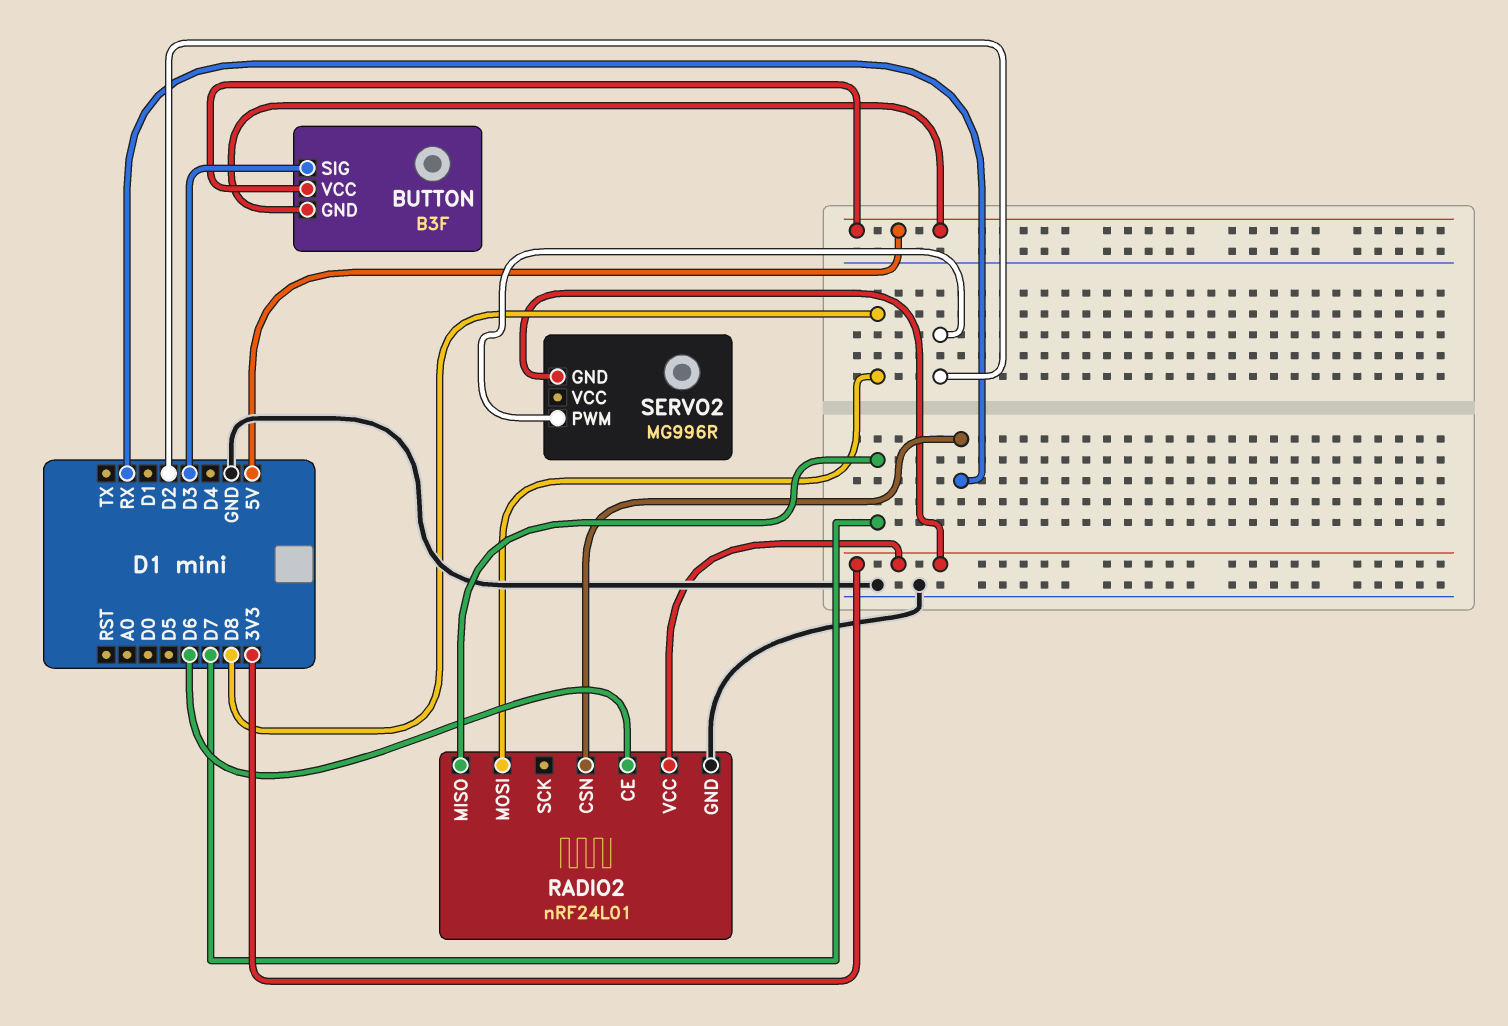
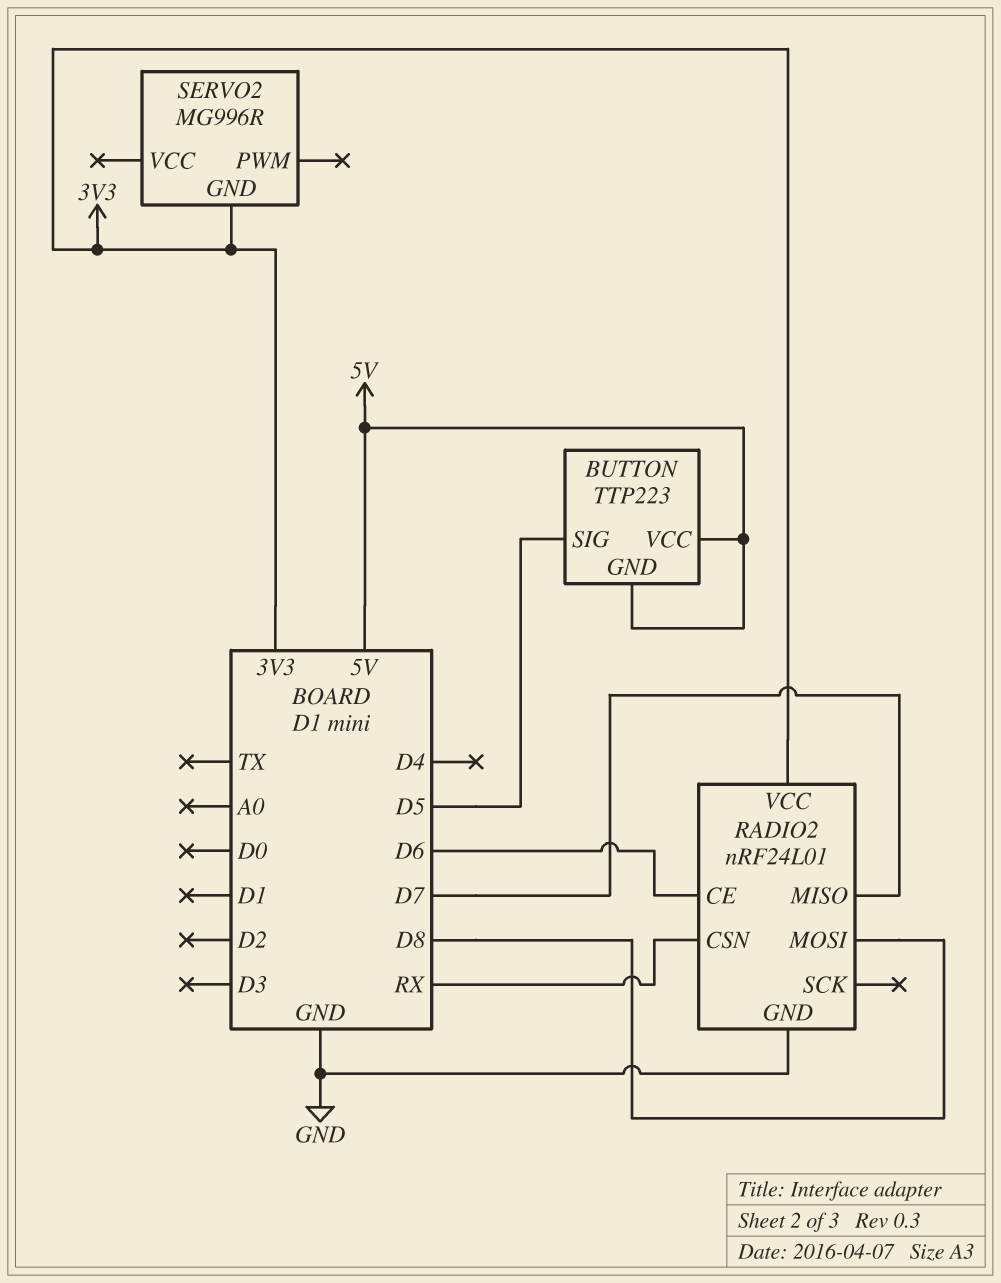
BUTTON: B3F -> TTP223
BUTTON pin SIG: D3 -> D5
SERVO2 pin PWM: D2 -> none

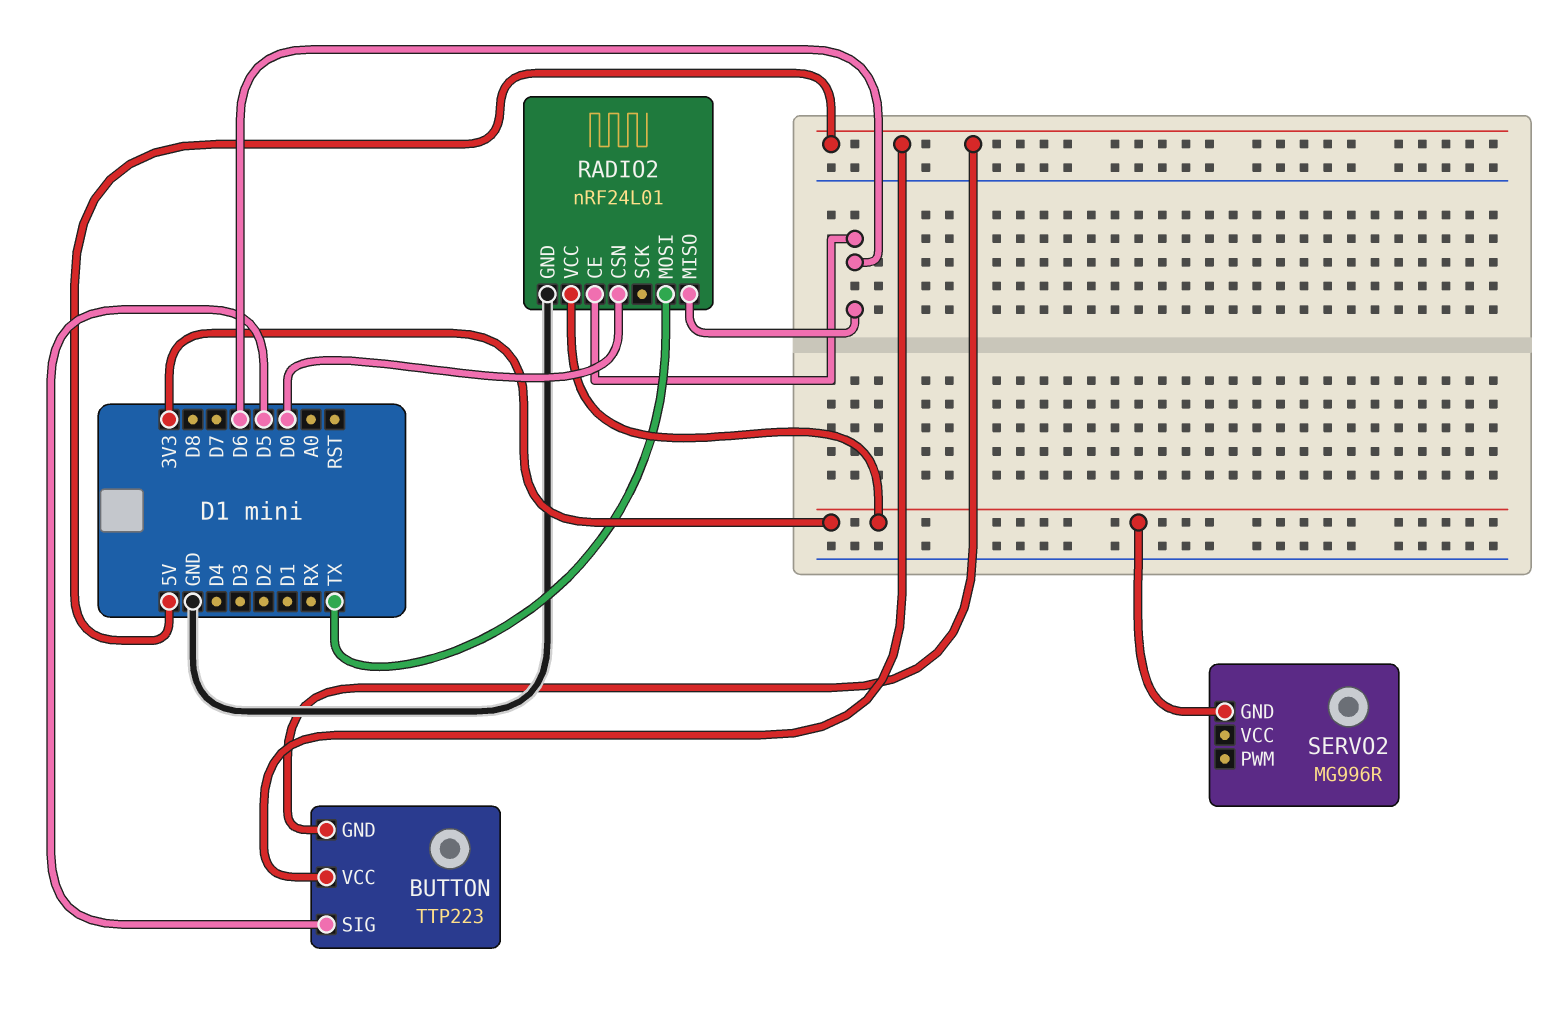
RADIO2 pin CSN: RX -> D0
RADIO2 pin MISO: D7 -> D6
RADIO2 pin MOSI: D8 -> TX

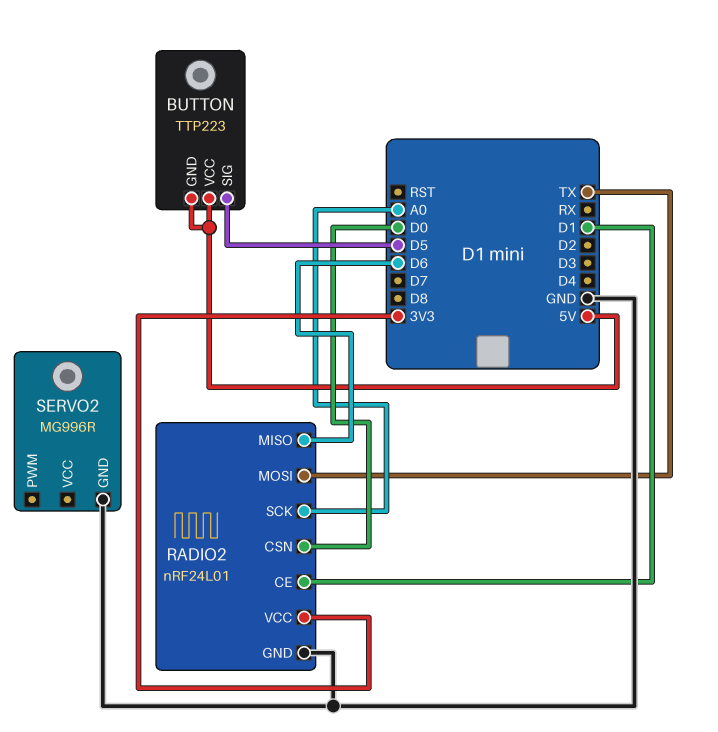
RADIO2 pin CE: D6 -> D1
RADIO2 pin SCK: none -> A0
SERVO2 pin GND: 3V3 -> GND

